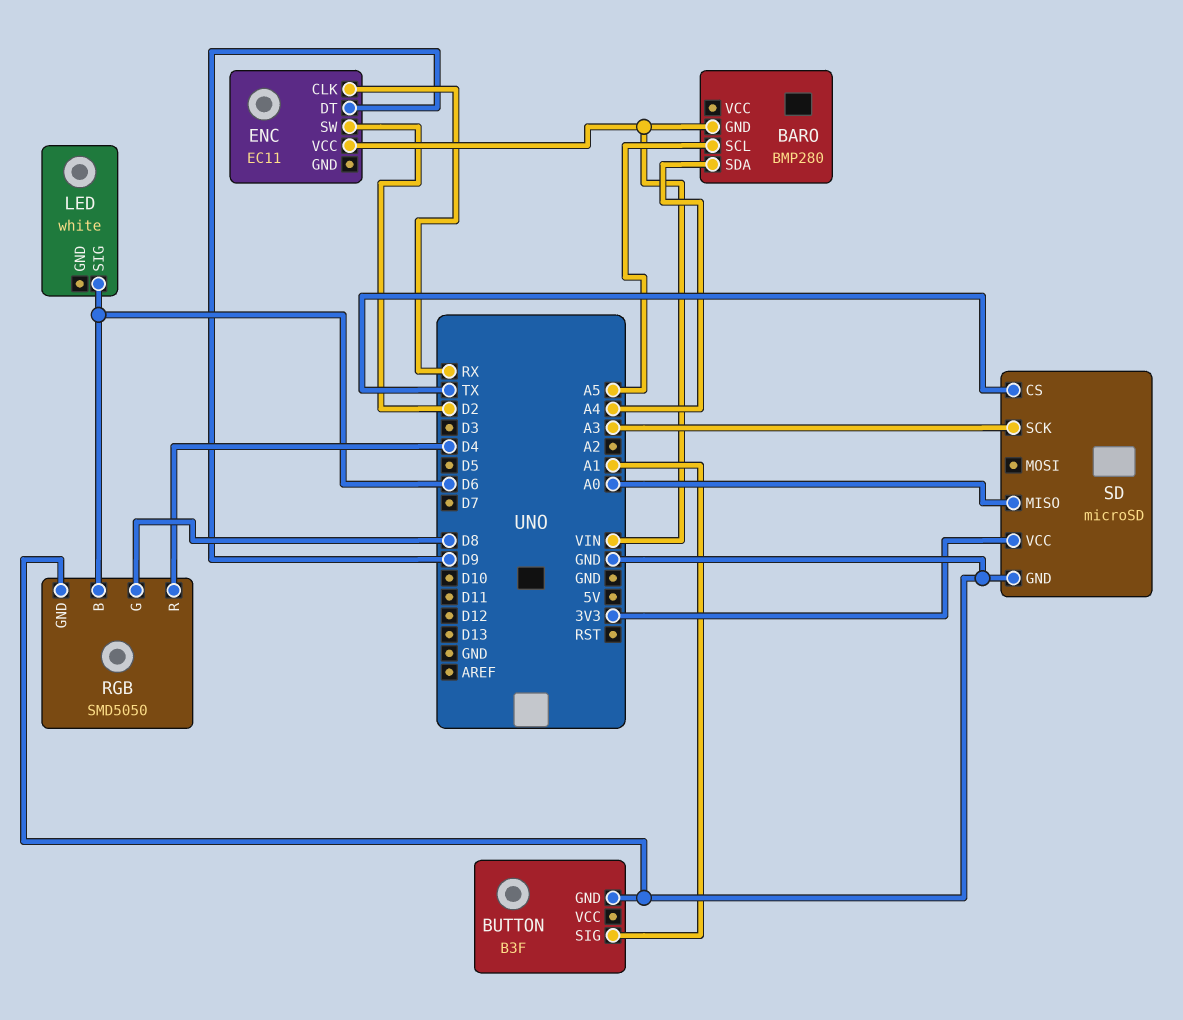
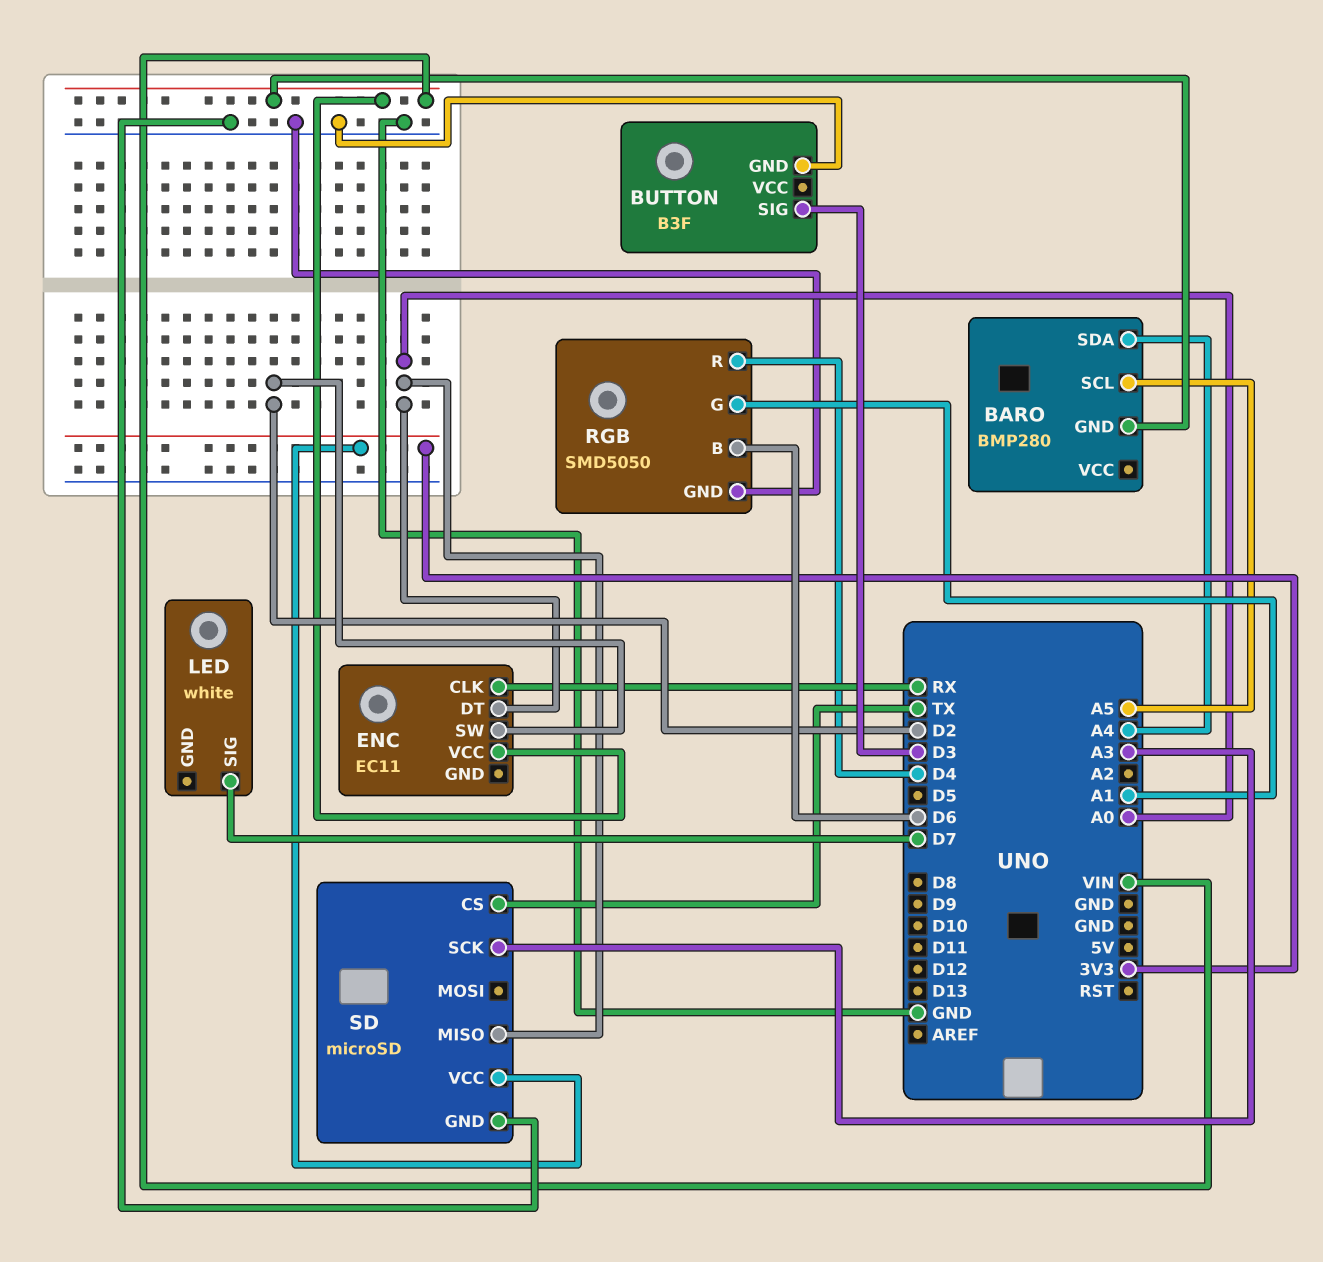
BUTTON pin SIG: A1 -> D3
ENC pin DT: D9 -> A0
LED pin SIG: D6 -> D7
RGB pin G: D8 -> A1

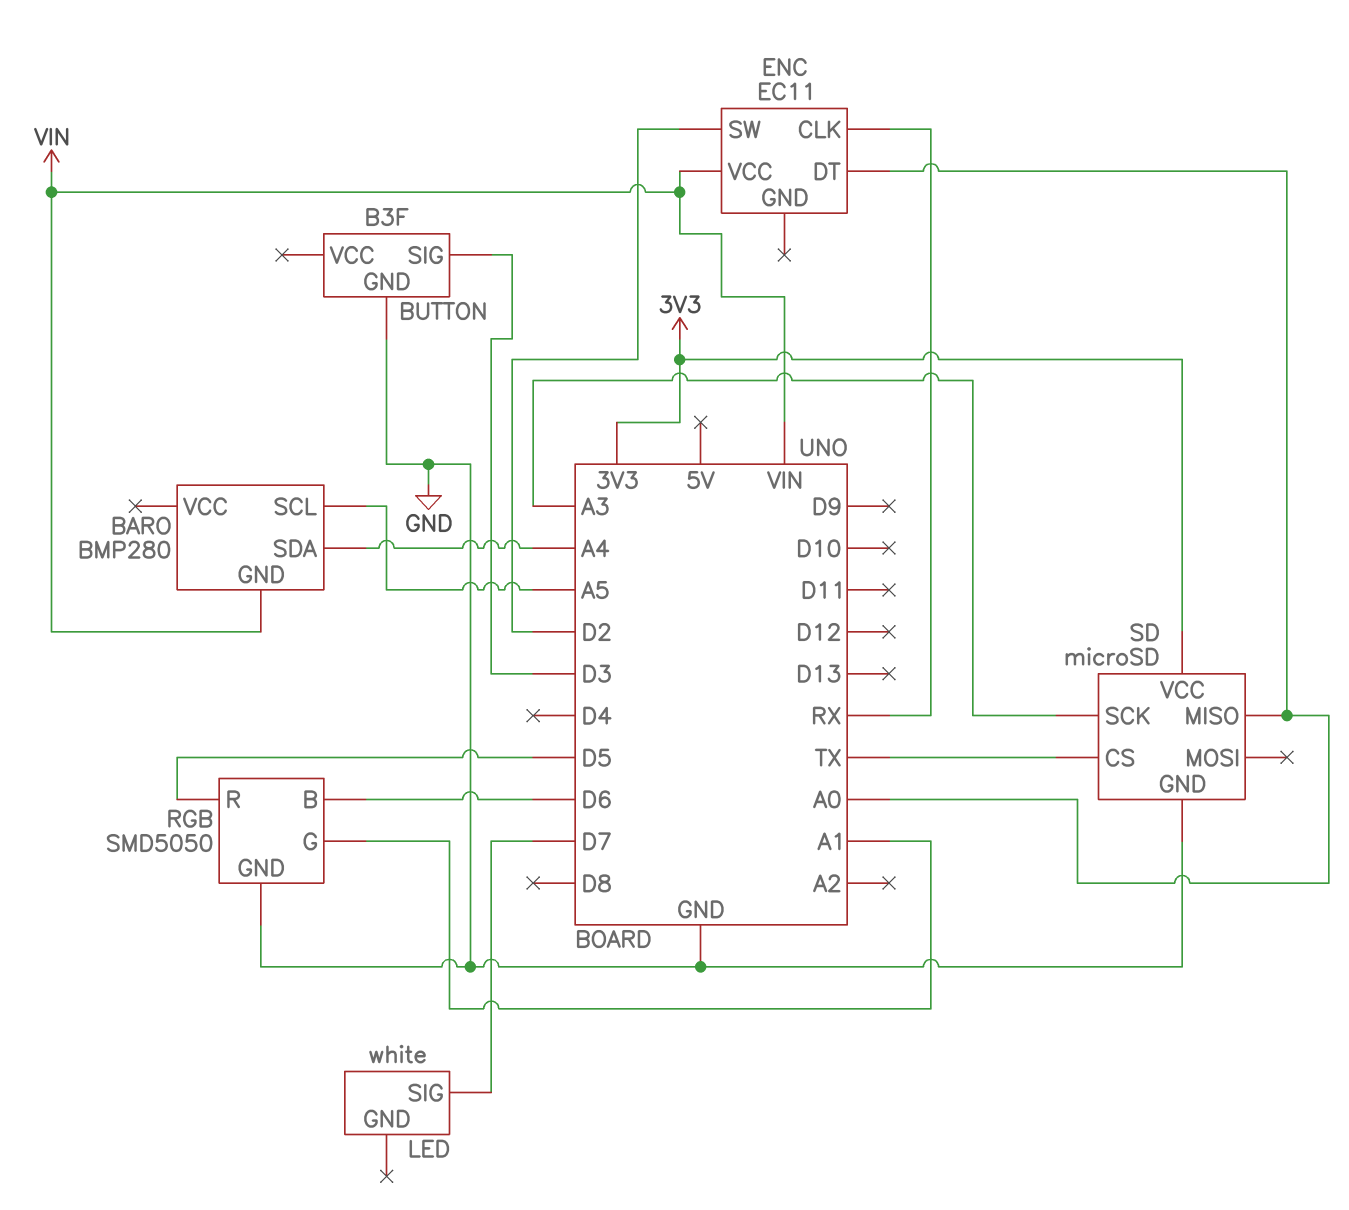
RGB pin R: D4 -> D5

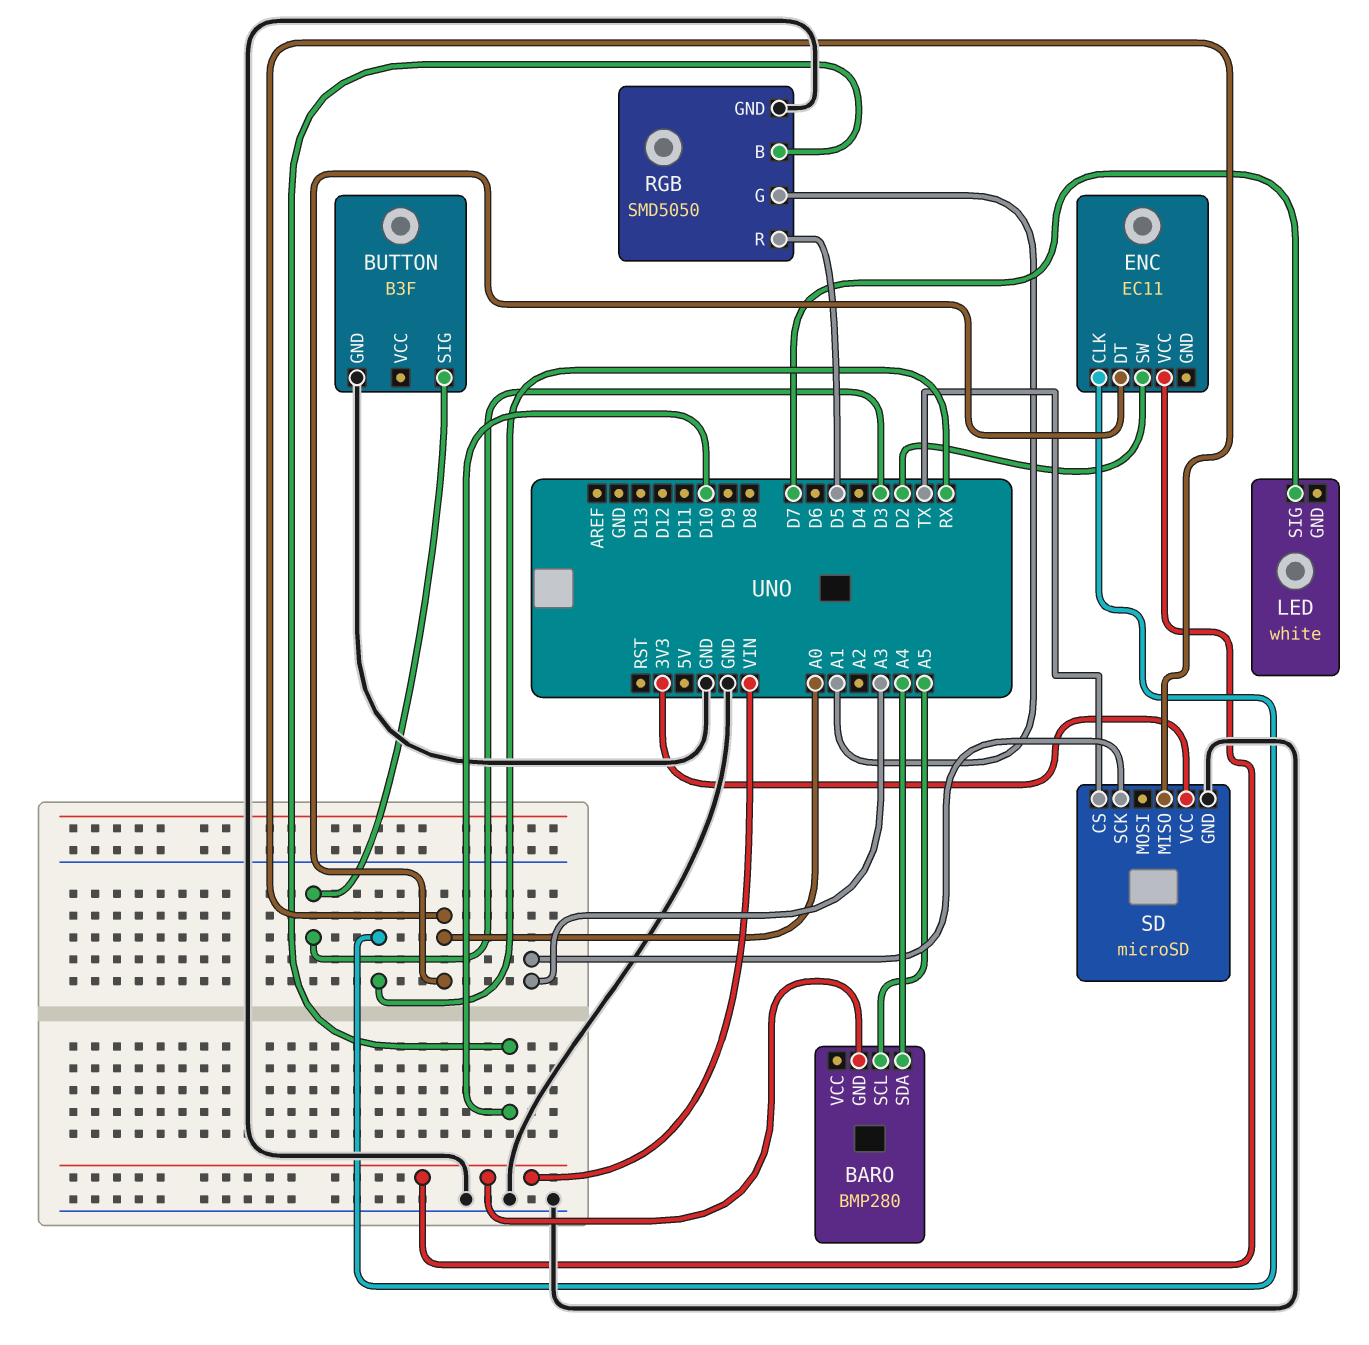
RGB pin B: D6 -> D10

